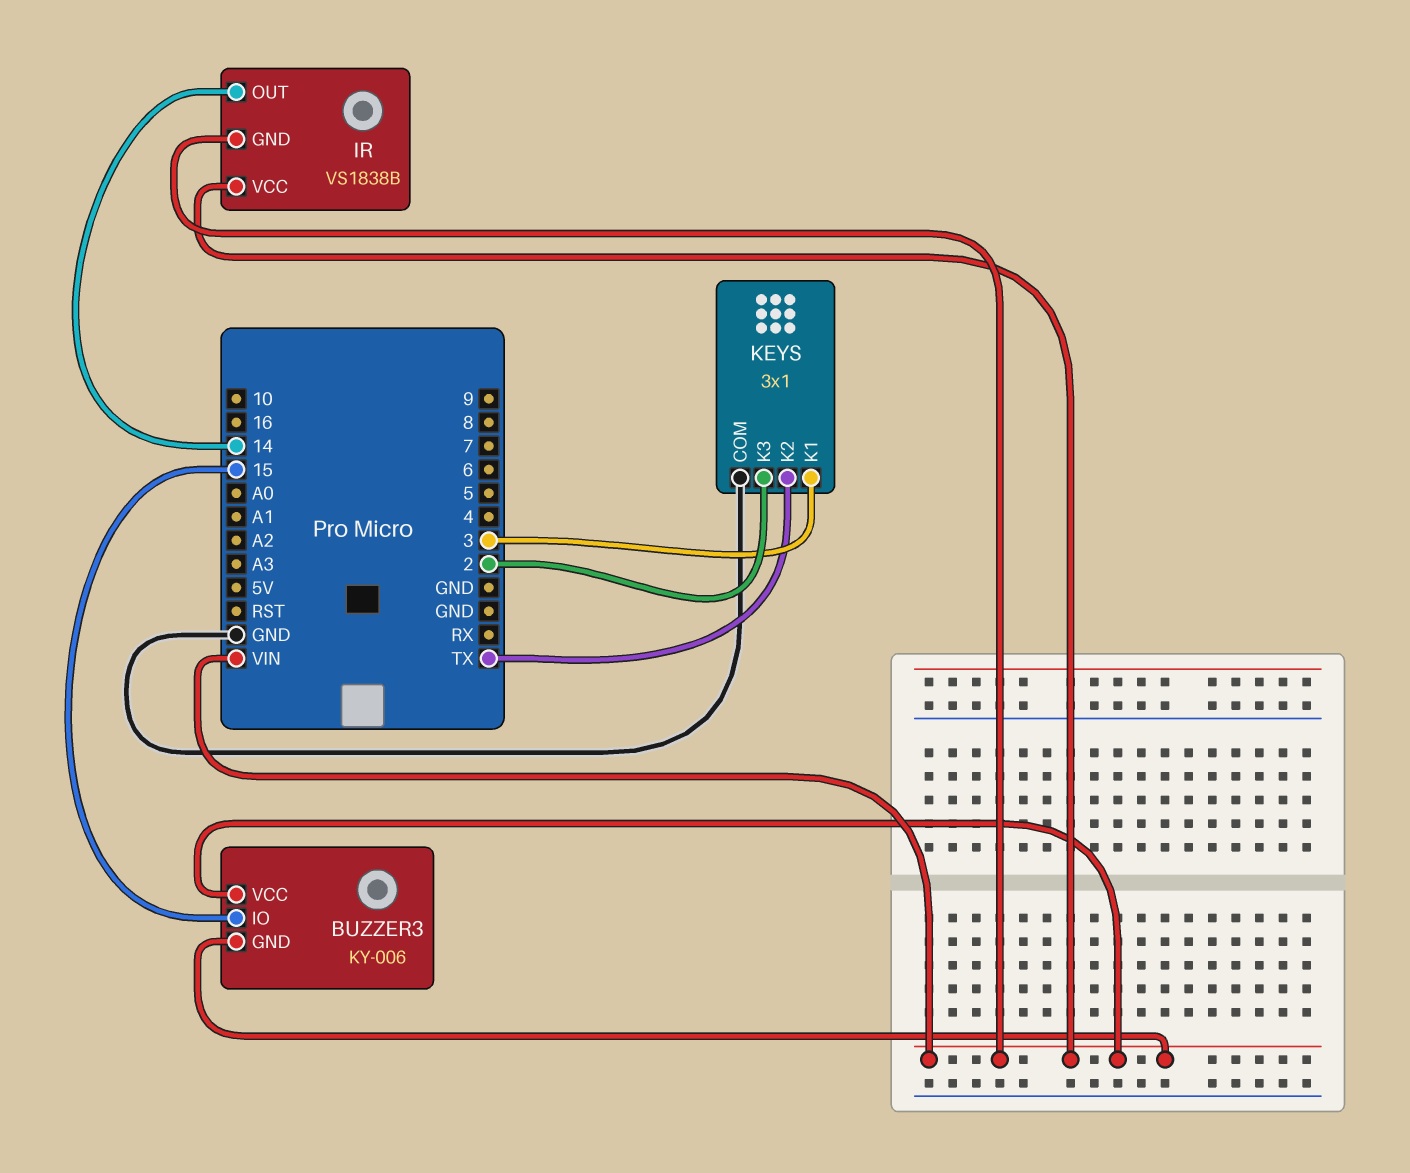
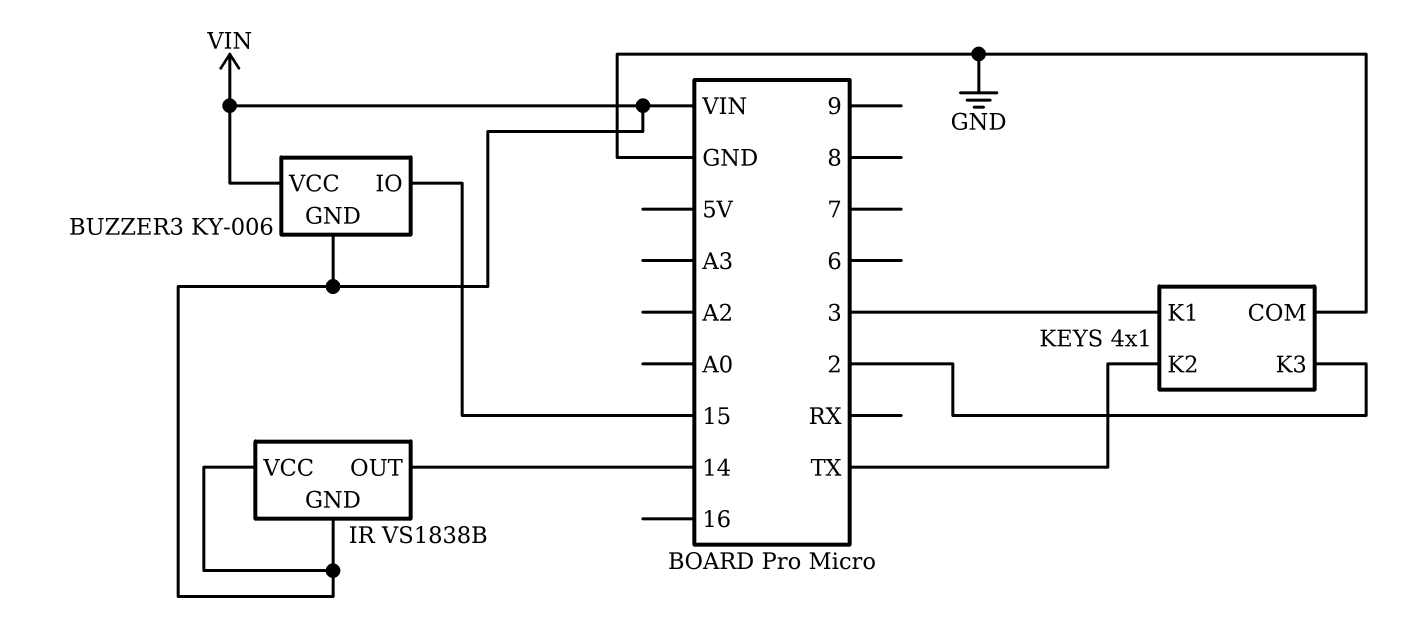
KEYS: 3x1 -> 4x1

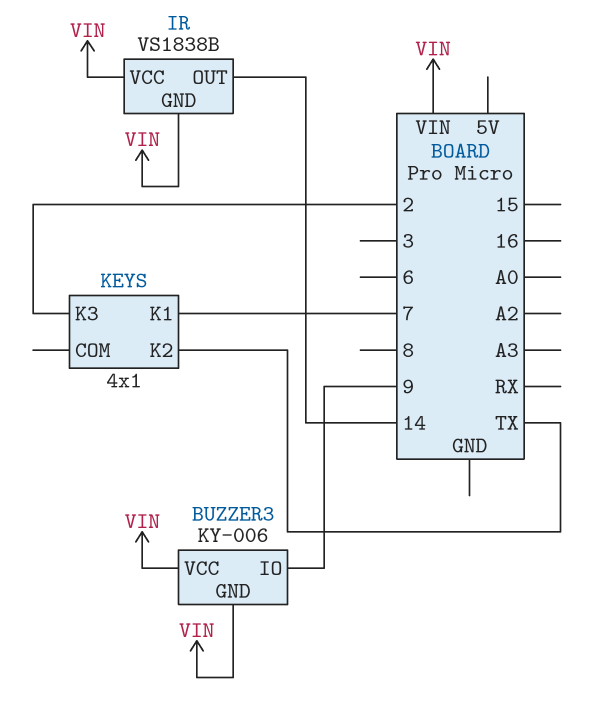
BUZZER3 pin IO: 15 -> 9
KEYS pin COM: GND -> none
KEYS pin K1: 3 -> 7

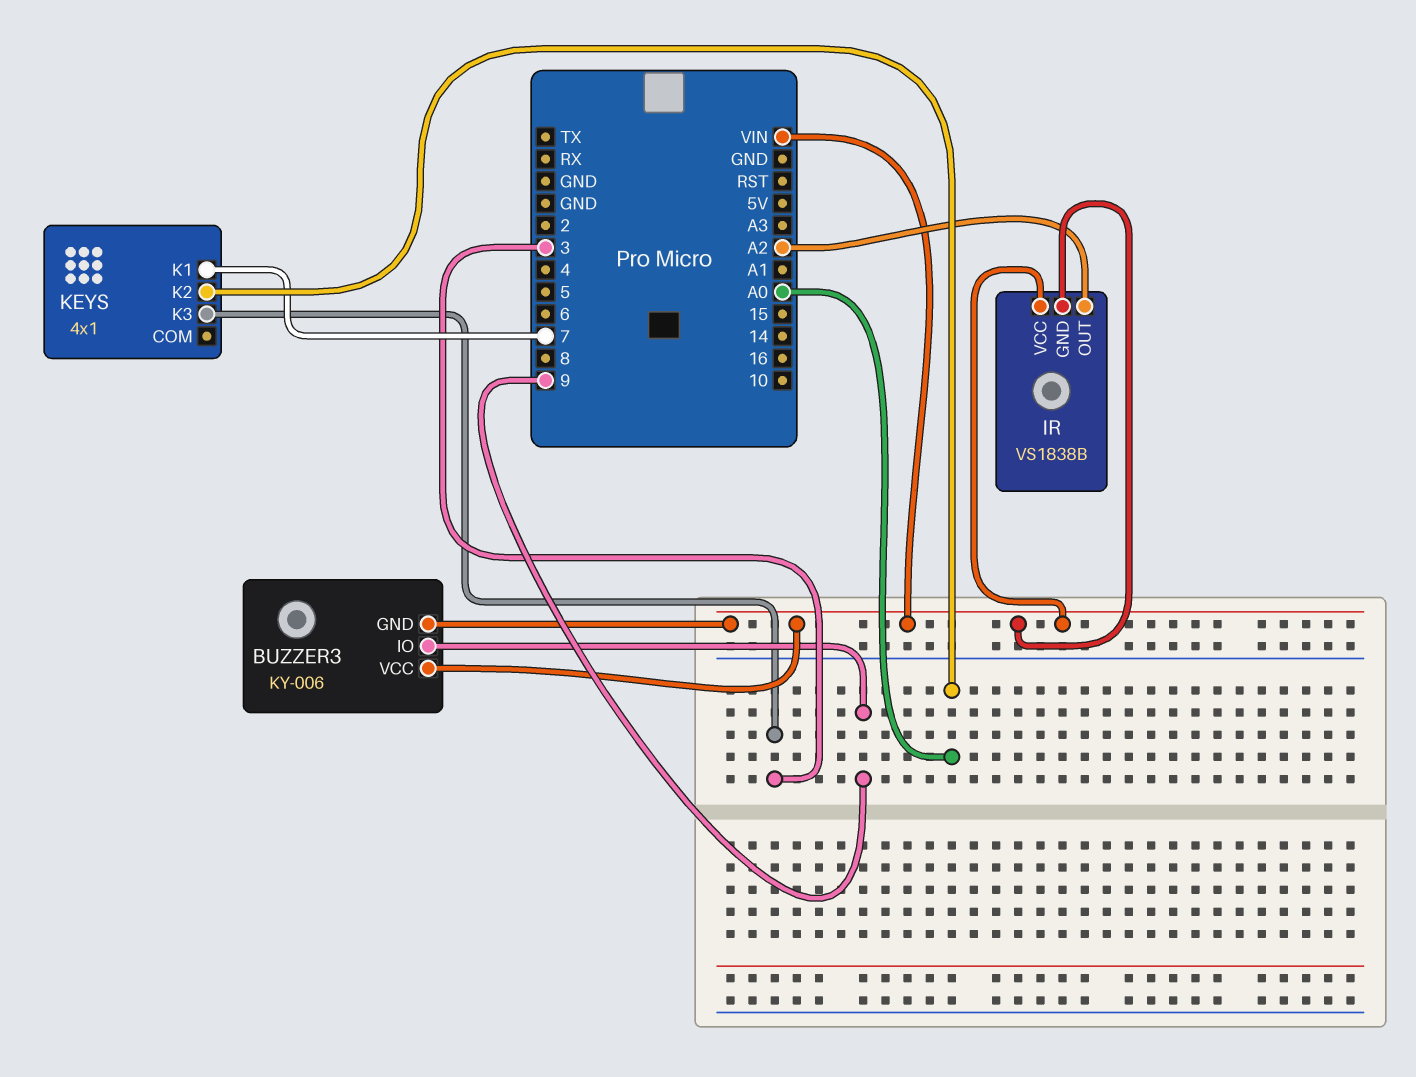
IR pin OUT: 14 -> A2
KEYS pin K2: TX -> A0
KEYS pin K3: 2 -> 3

